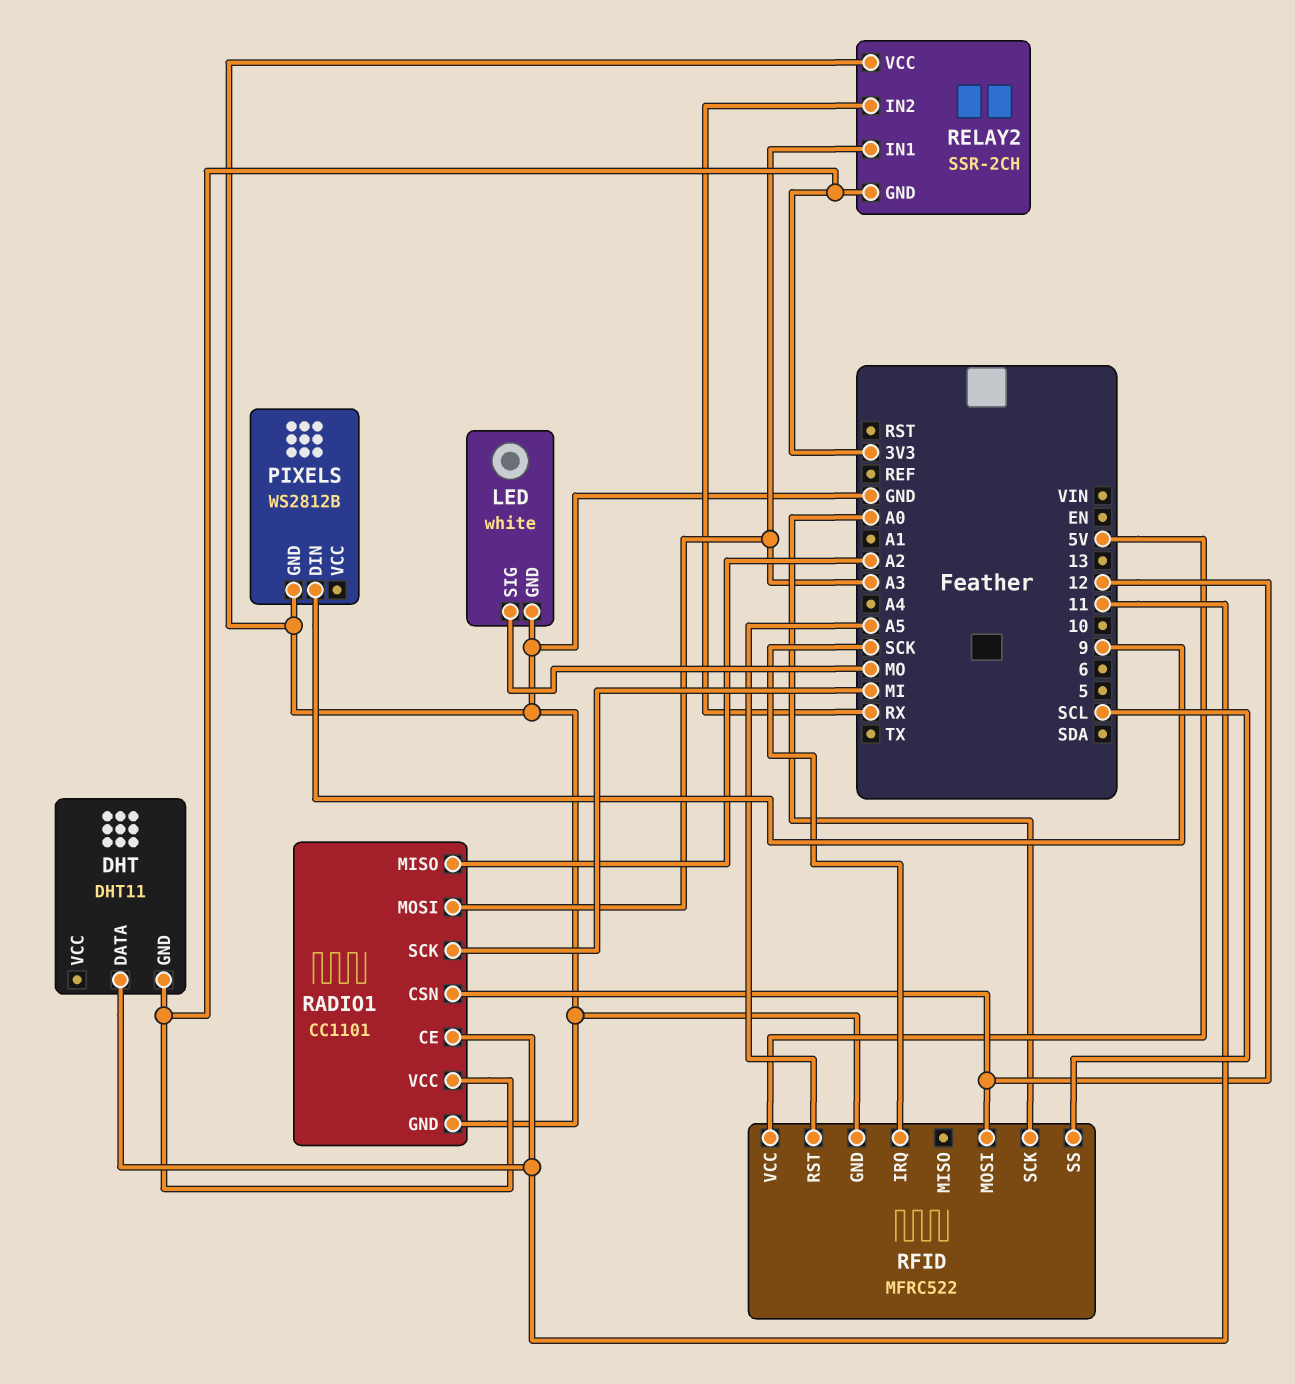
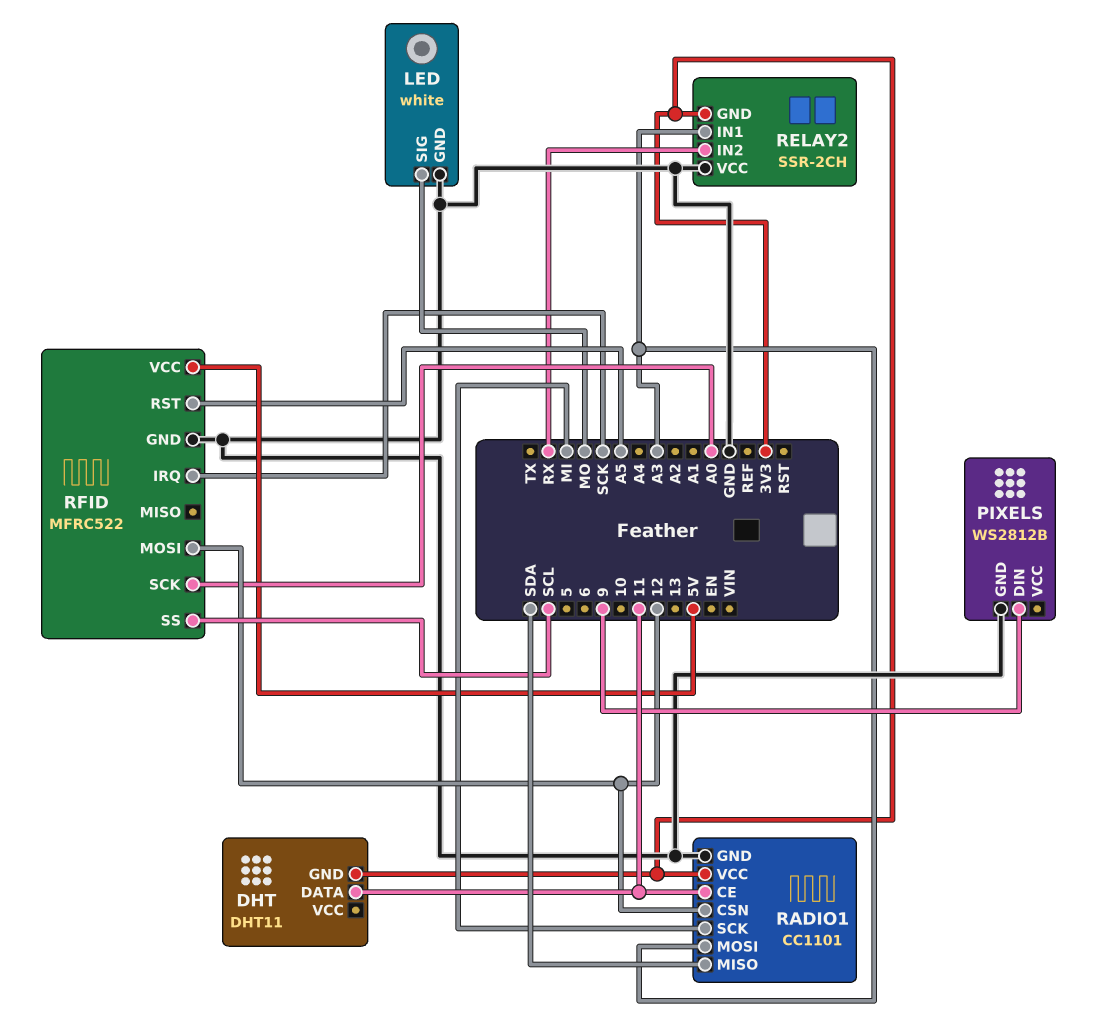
RADIO1 pin MISO: A2 -> SDA

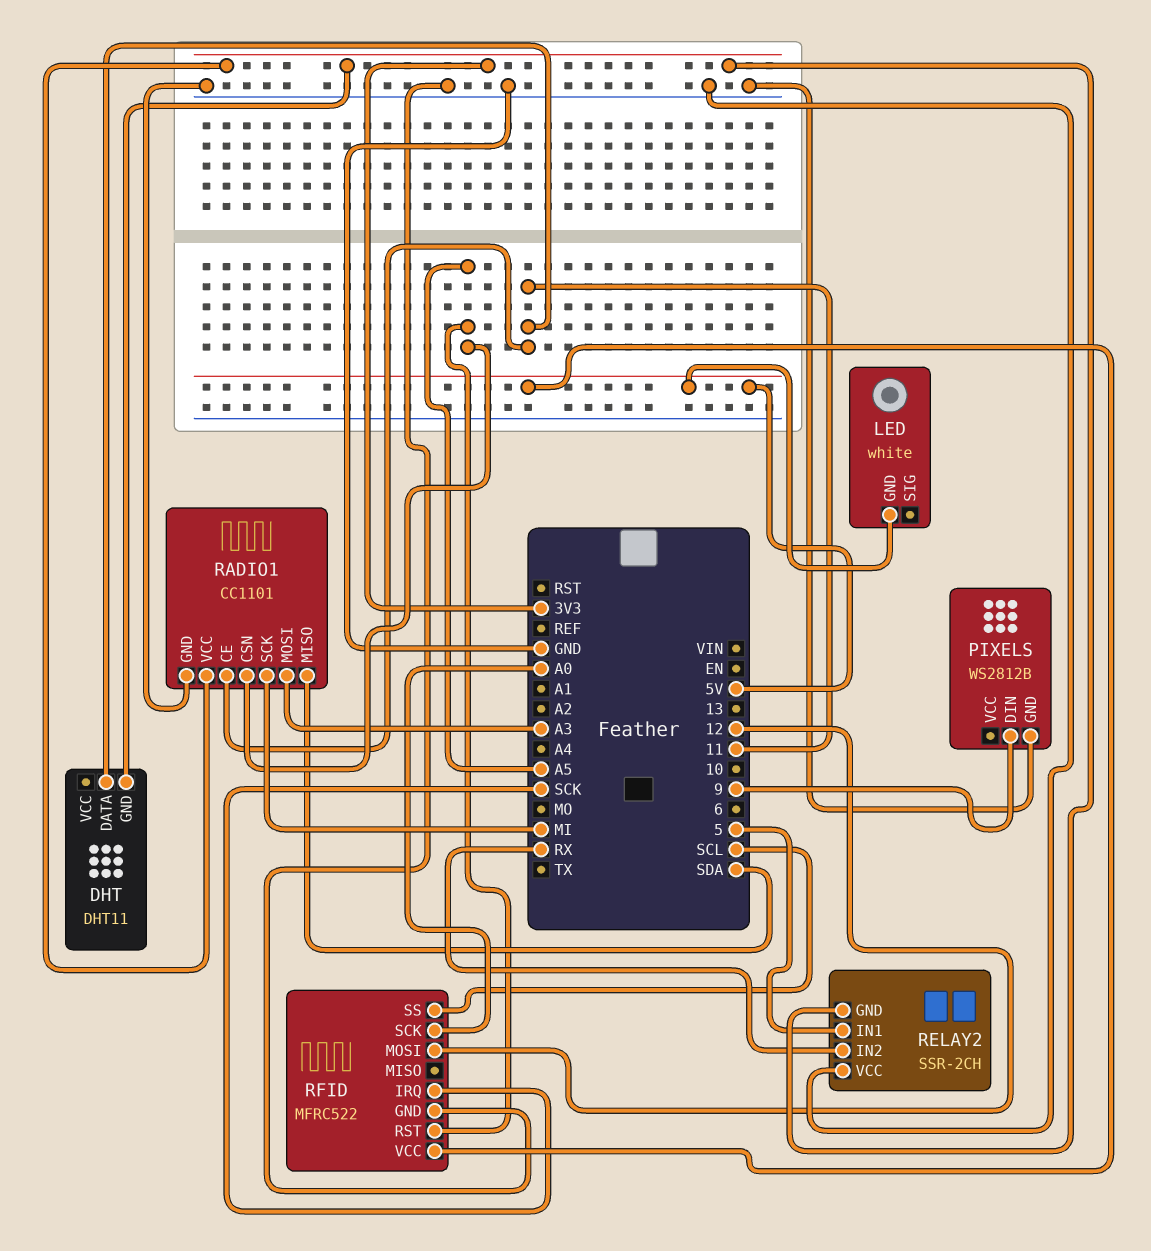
LED pin GND: GND -> 5V
LED pin SIG: MO -> none
RADIO1 pin CSN: 12 -> A5
RELAY2 pin IN1: A3 -> 5

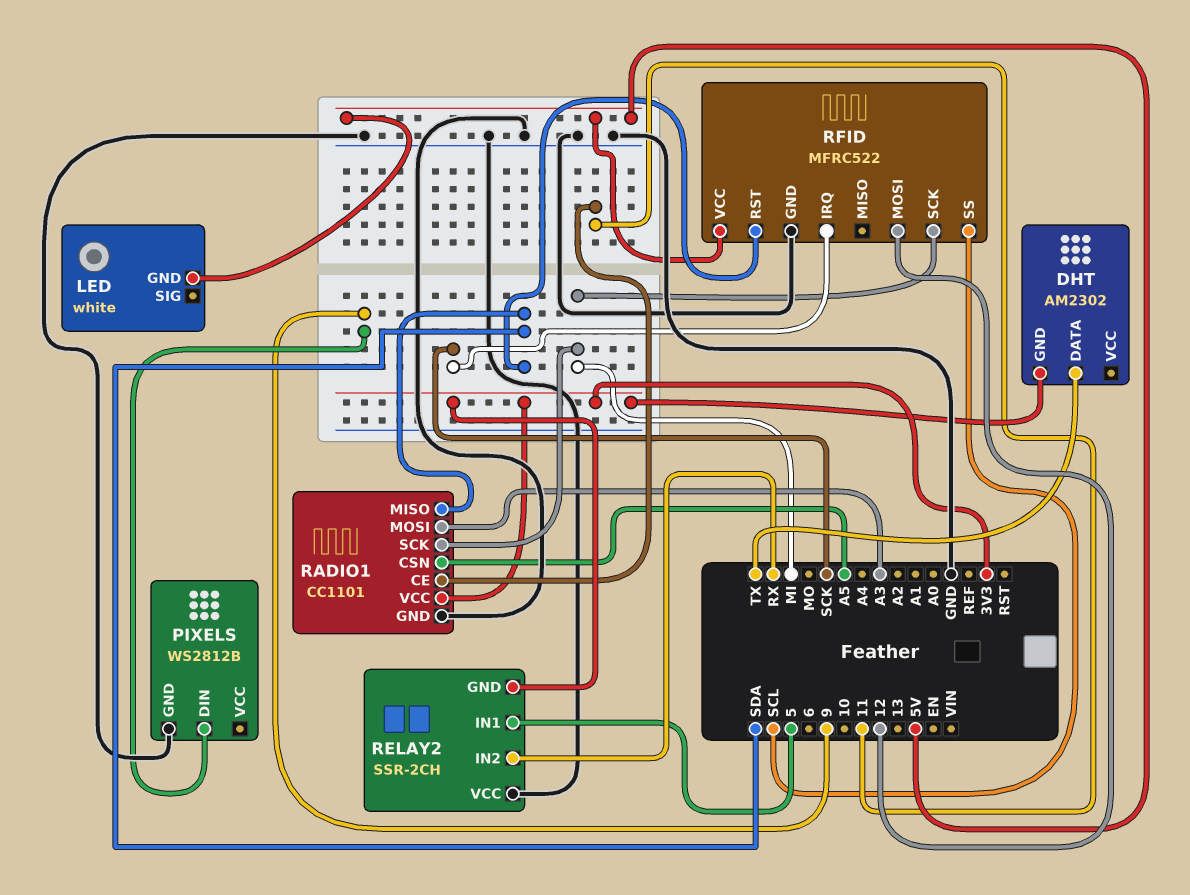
DHT: DHT11 -> AM2302
DHT pin DATA: 11 -> TX
RFID pin RST: A5 -> SDA
RFID pin SCK: A0 -> MI

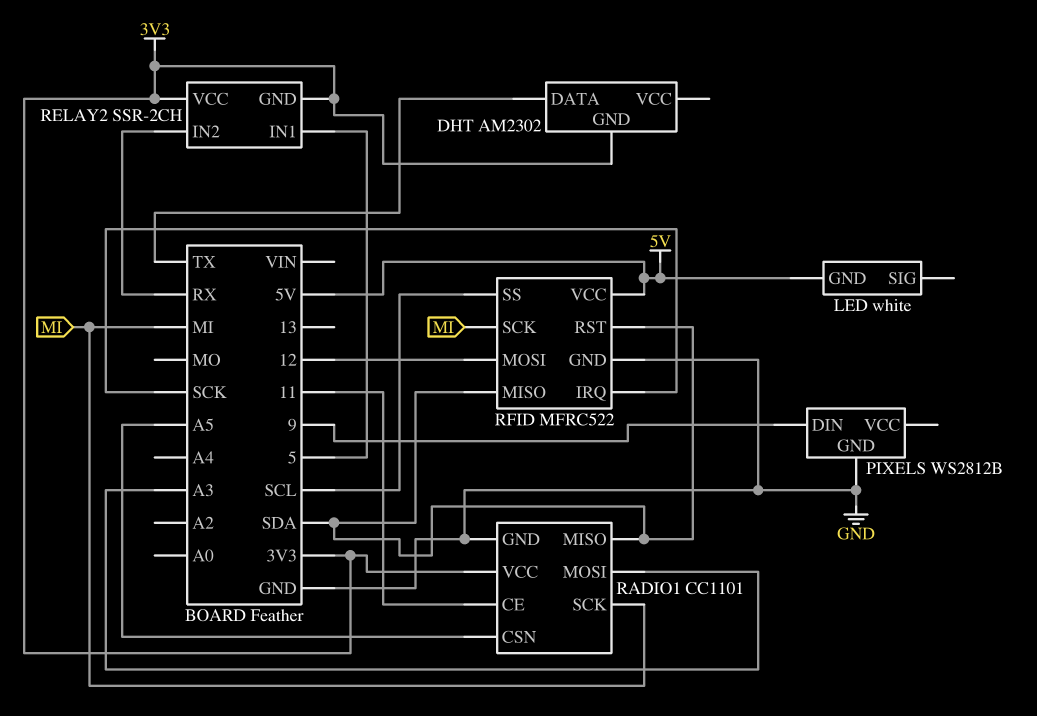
RELAY2 pin VCC: GND -> 3V3
RFID pin MISO: none -> SDA

